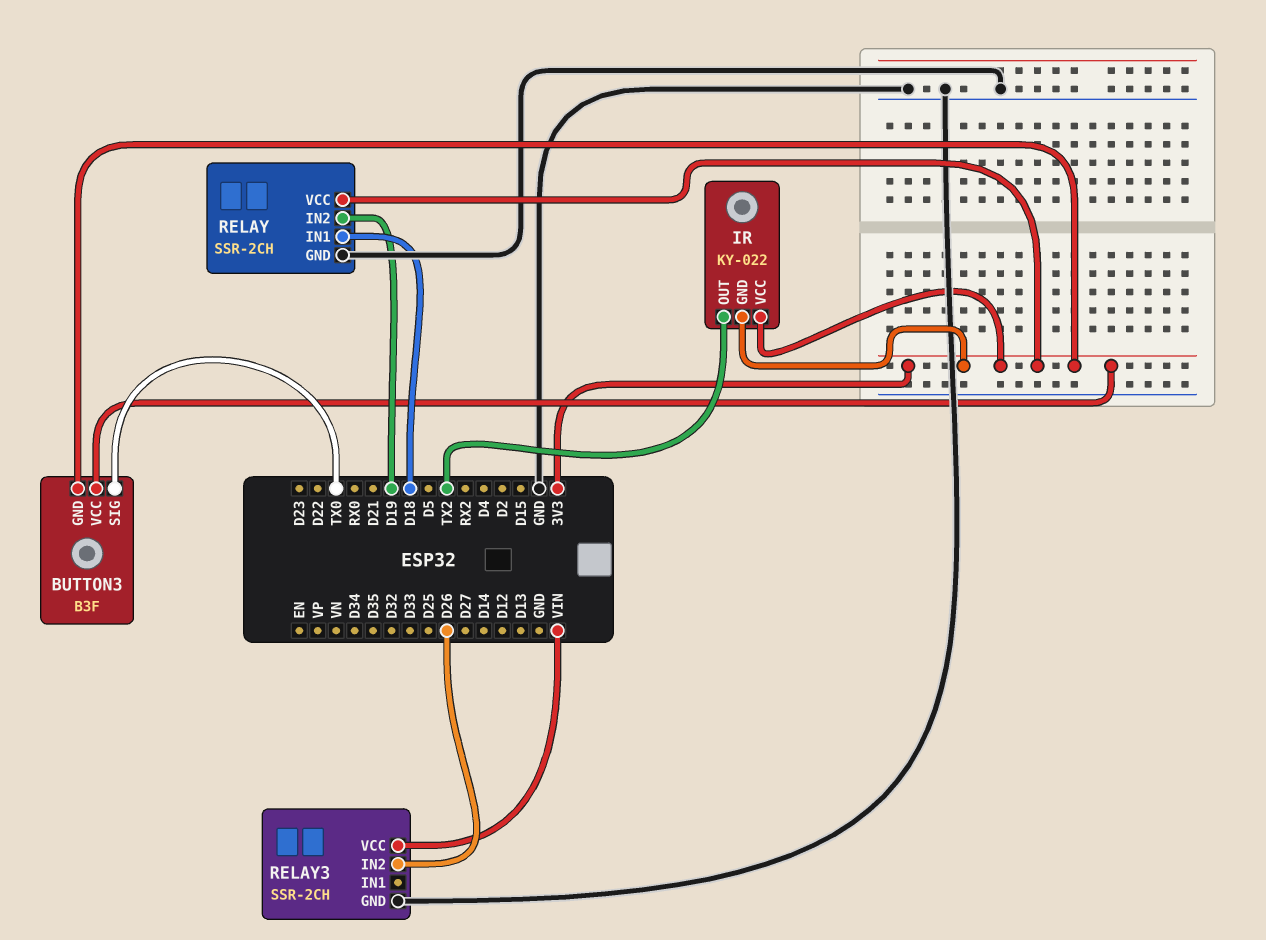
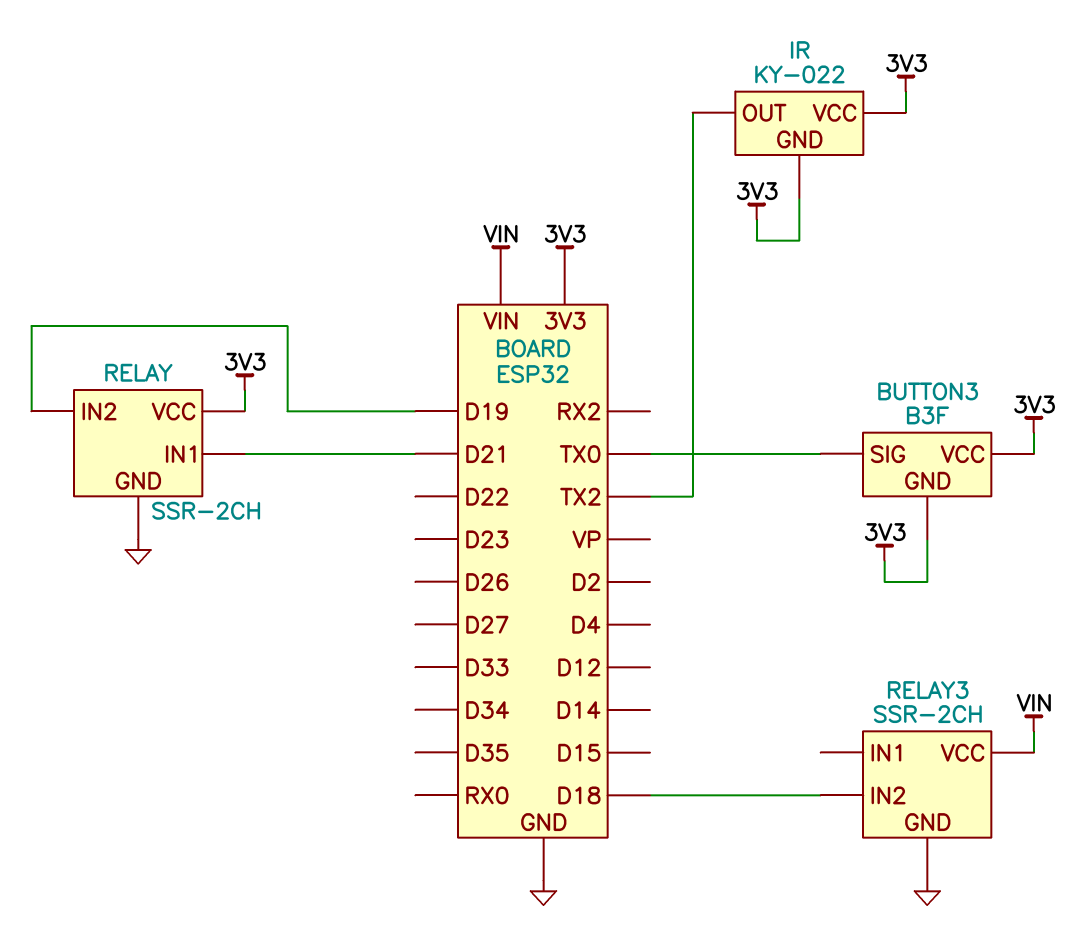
RELAY pin IN1: D18 -> D21
RELAY3 pin IN2: D26 -> D18

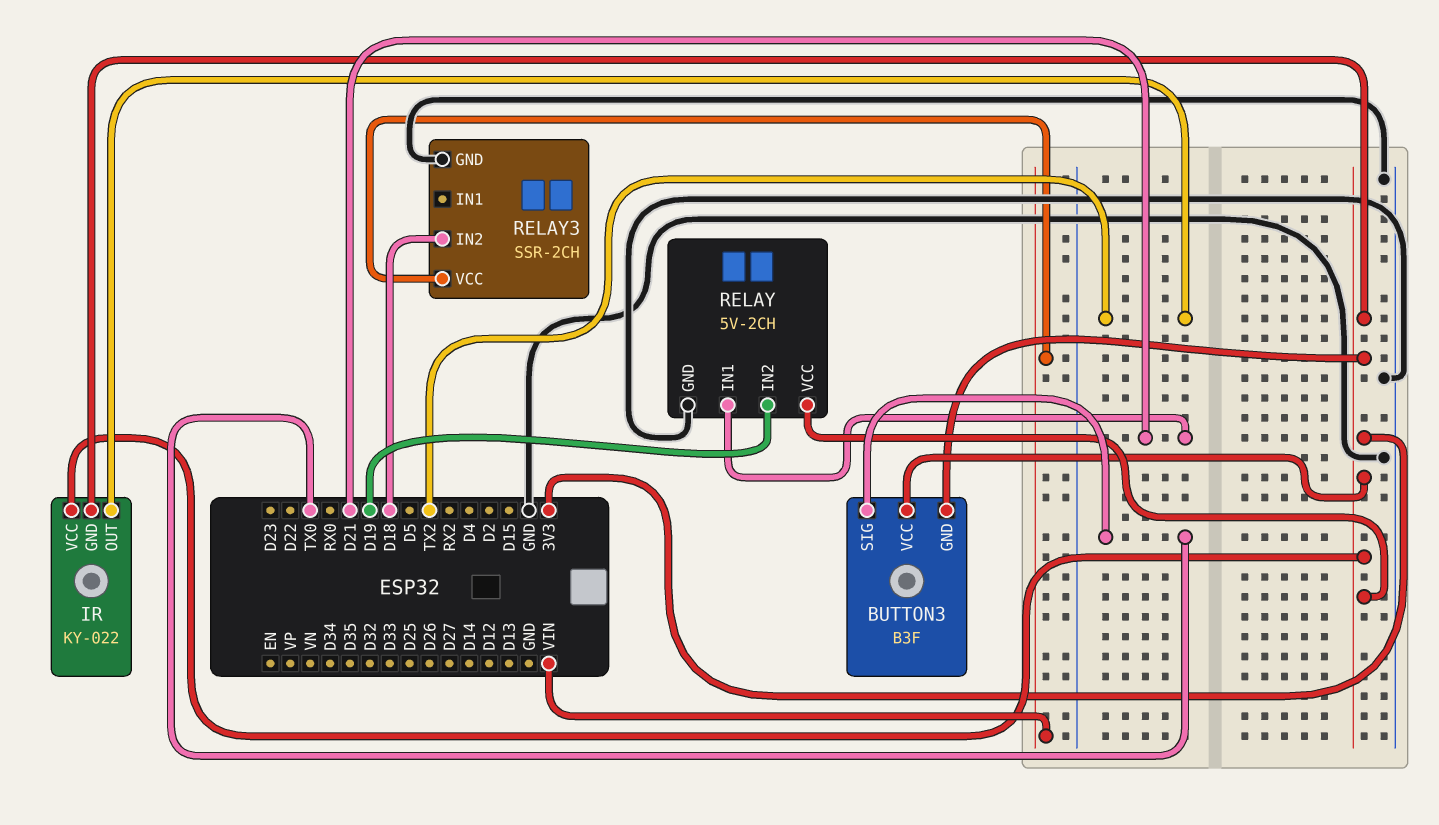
RELAY: SSR-2CH -> 5V-2CH

